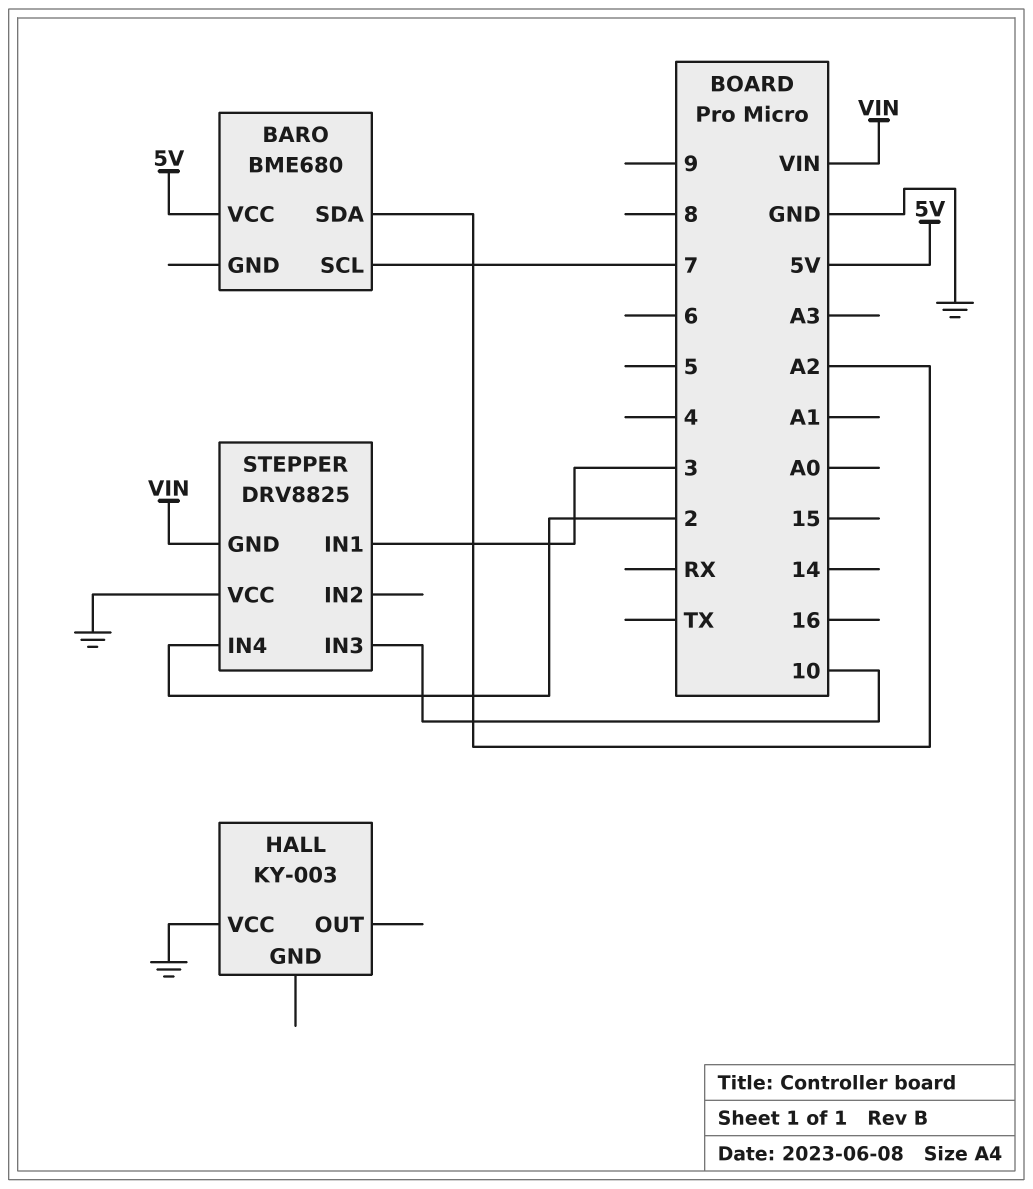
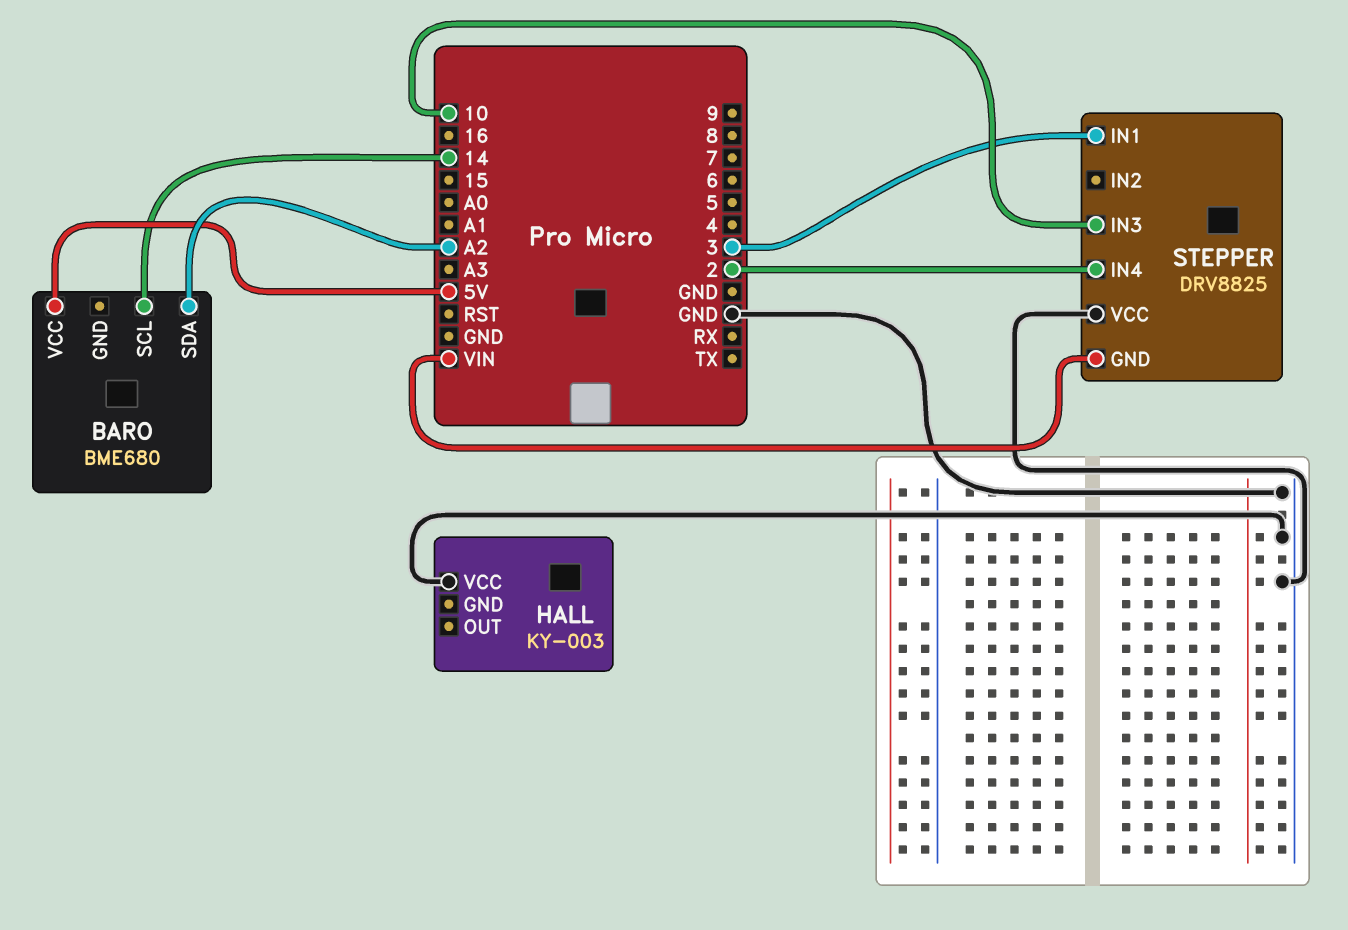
BARO pin SCL: 7 -> 14

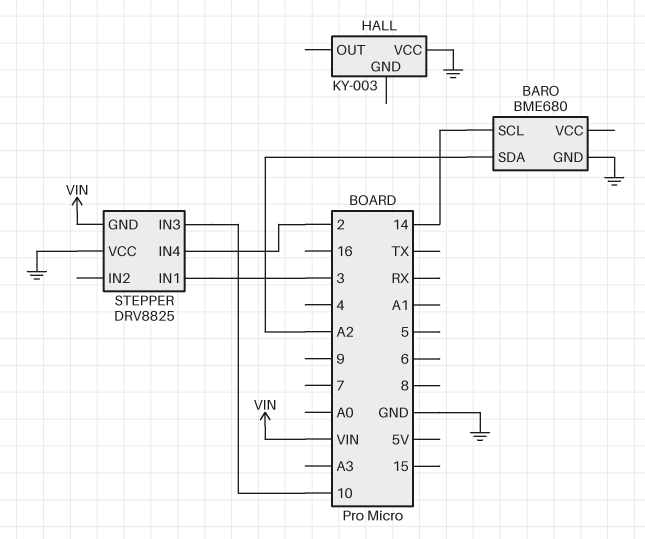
BARO pin GND: none -> GND
BARO pin VCC: 5V -> none

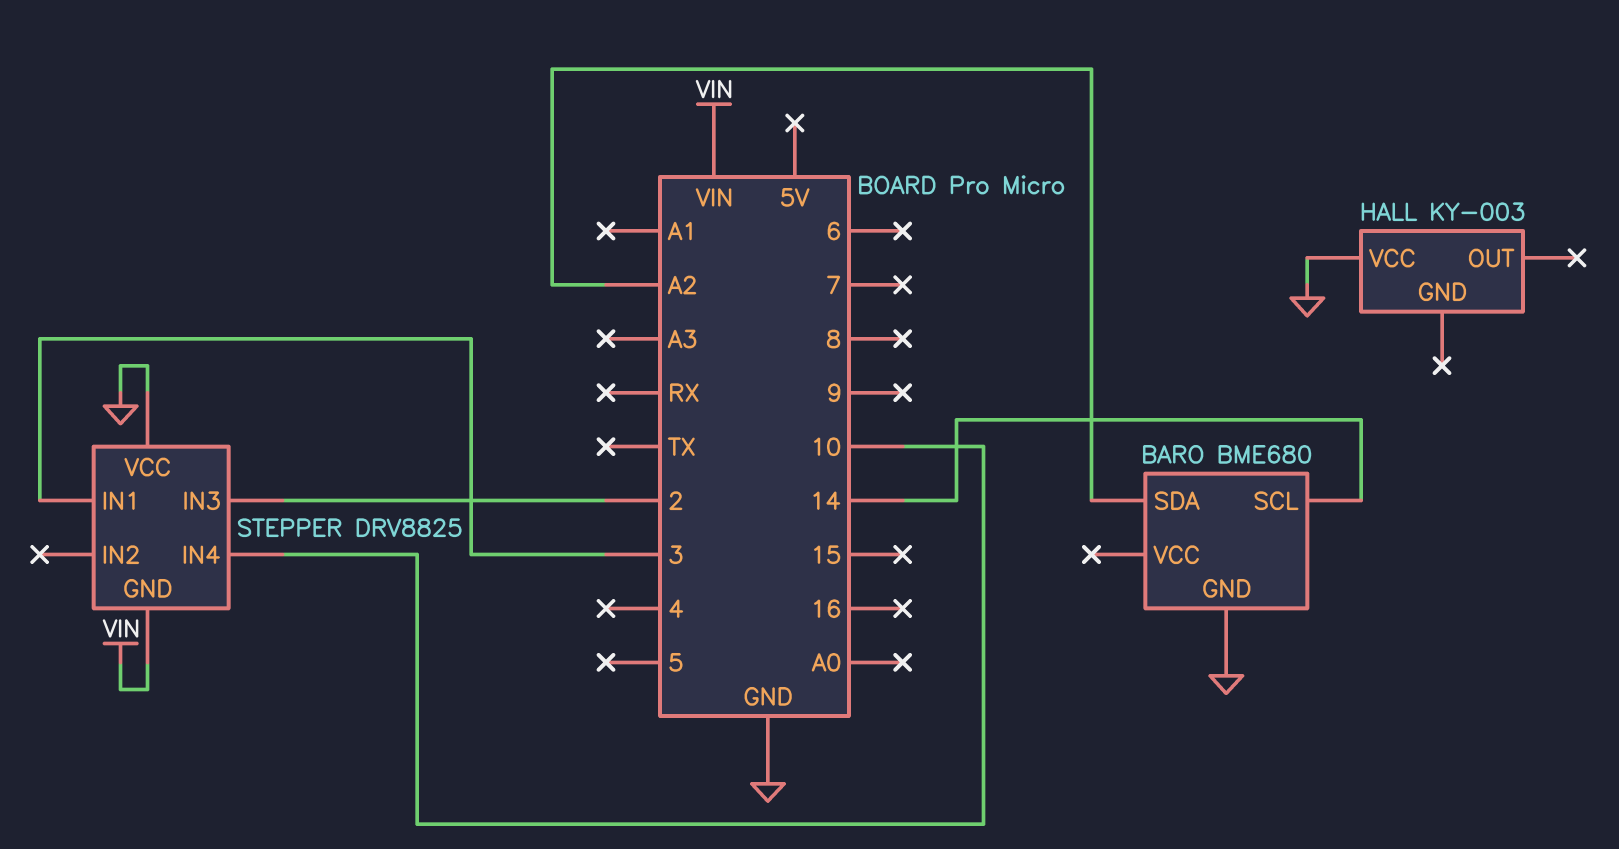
STEPPER pin IN3: 10 -> 2
STEPPER pin IN4: 2 -> 10

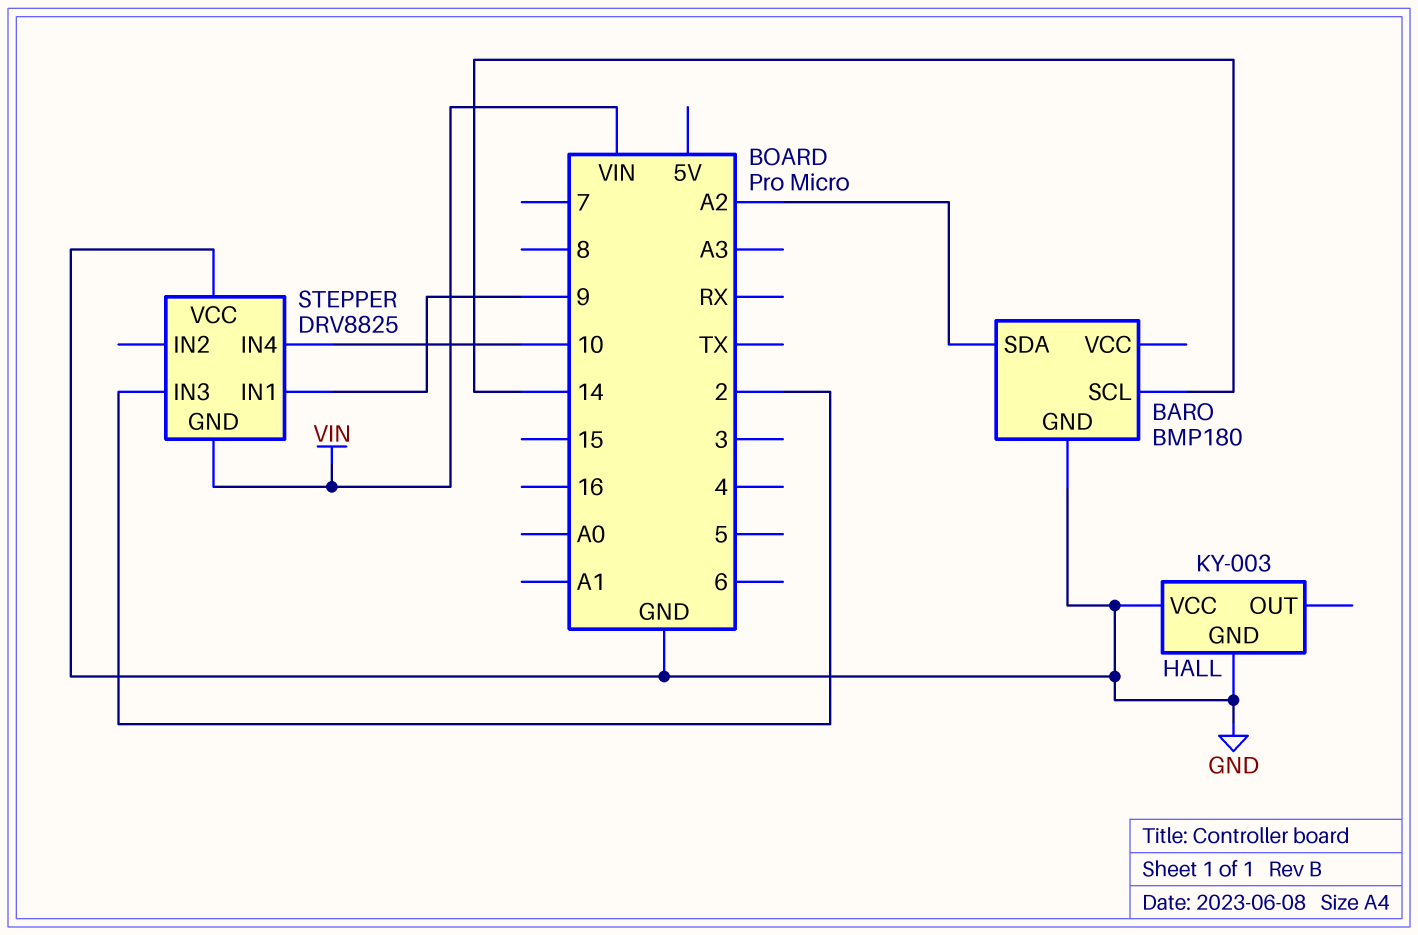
BARO: BME680 -> BMP180
HALL pin GND: none -> GND
STEPPER pin IN1: 3 -> 9

